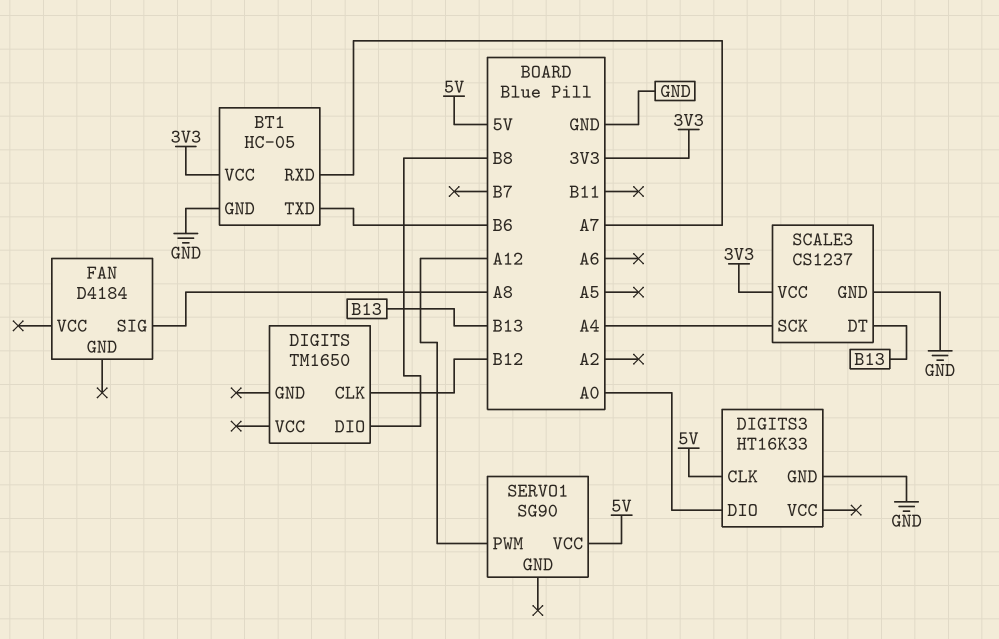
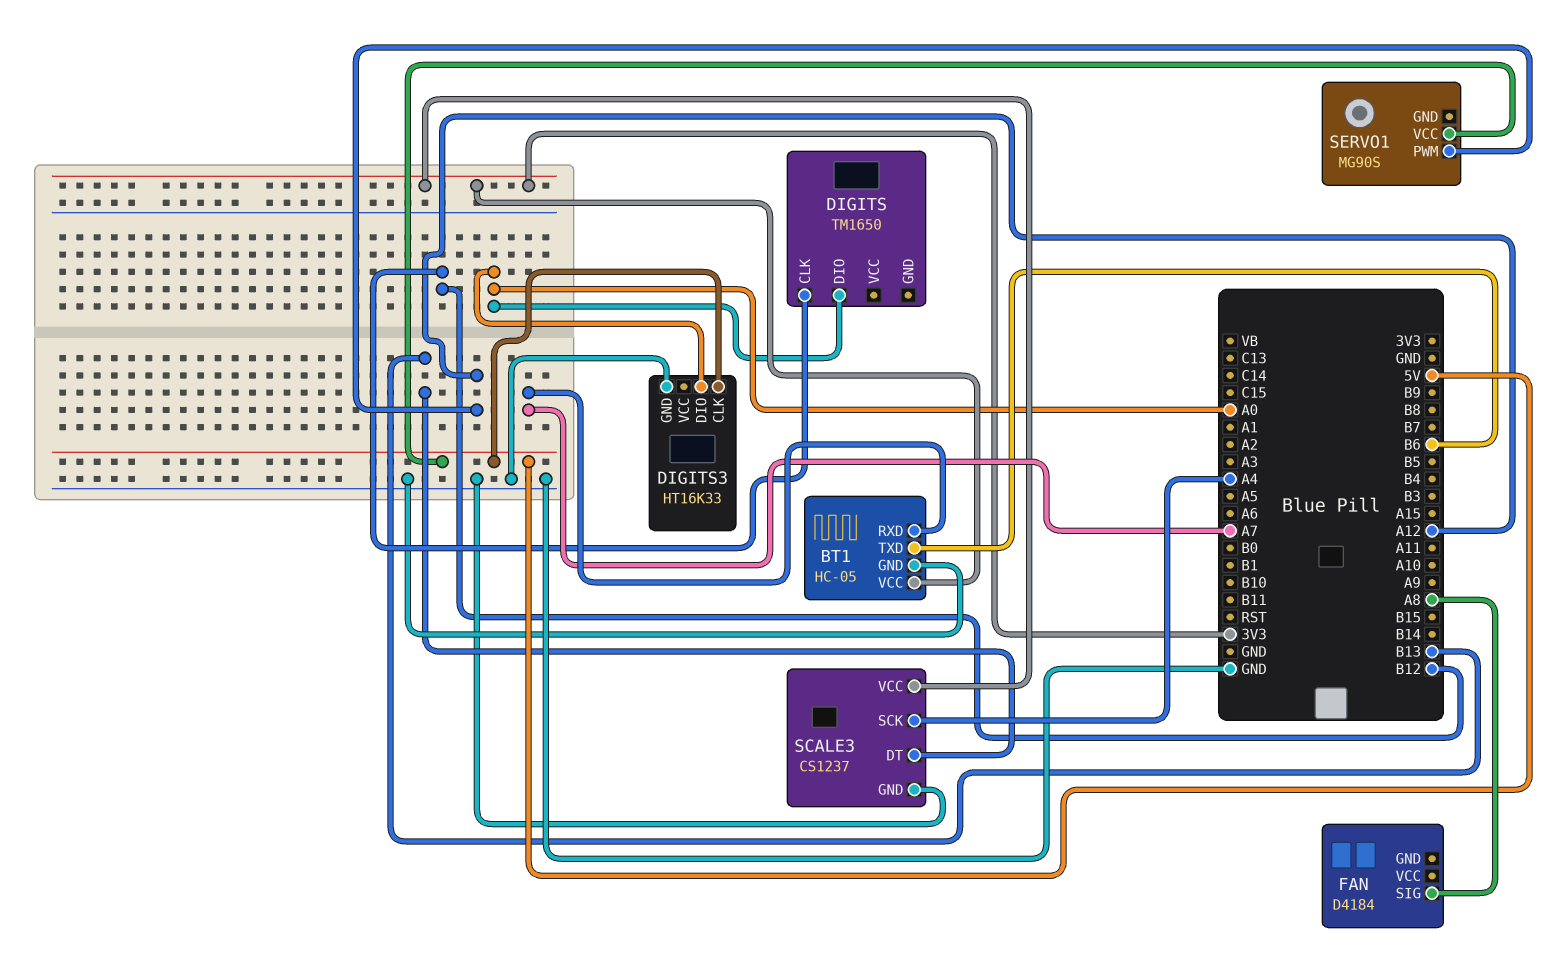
DIGITS pin DIO: B8 -> A0
SERVO1: SG90 -> MG90S

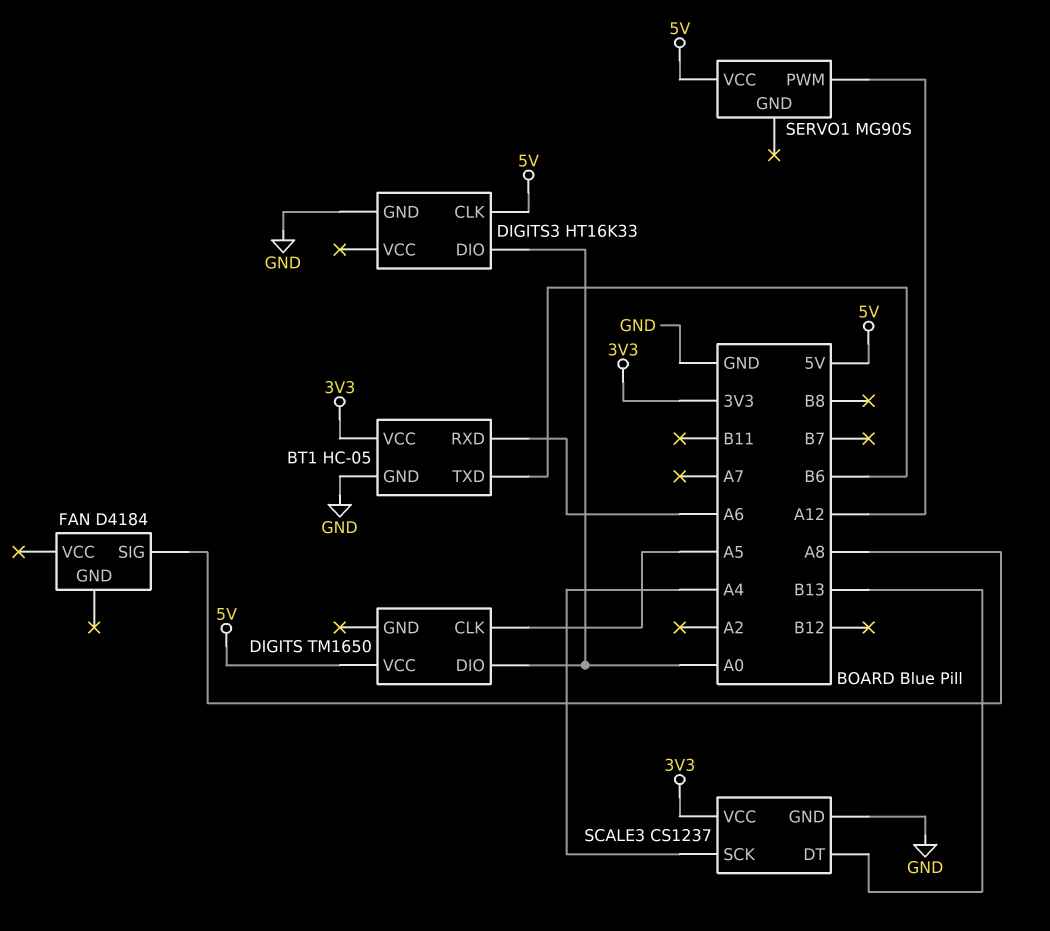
BT1 pin RXD: A7 -> A6
DIGITS pin CLK: B12 -> A5
DIGITS pin VCC: none -> 5V

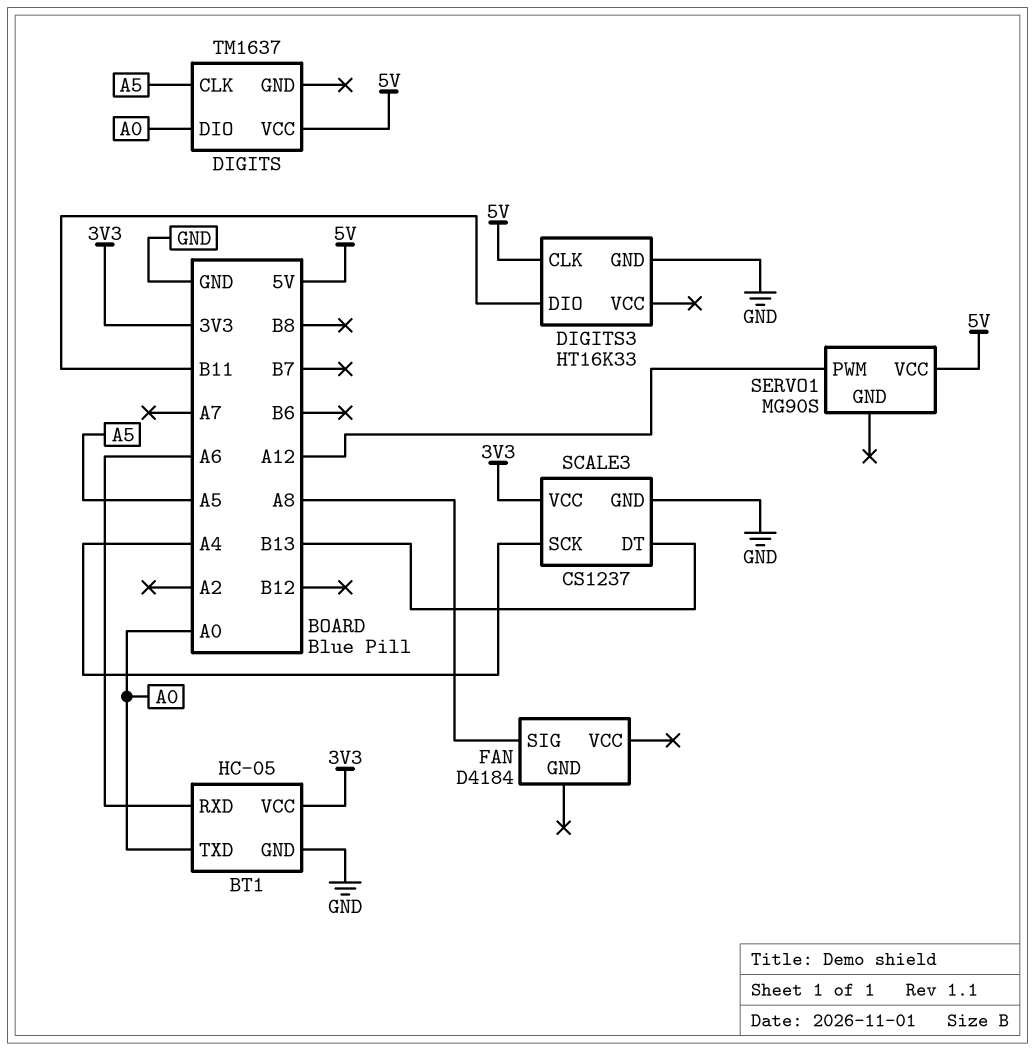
BT1 pin TXD: B6 -> A0
DIGITS: TM1650 -> TM1637
DIGITS3 pin DIO: A0 -> B11

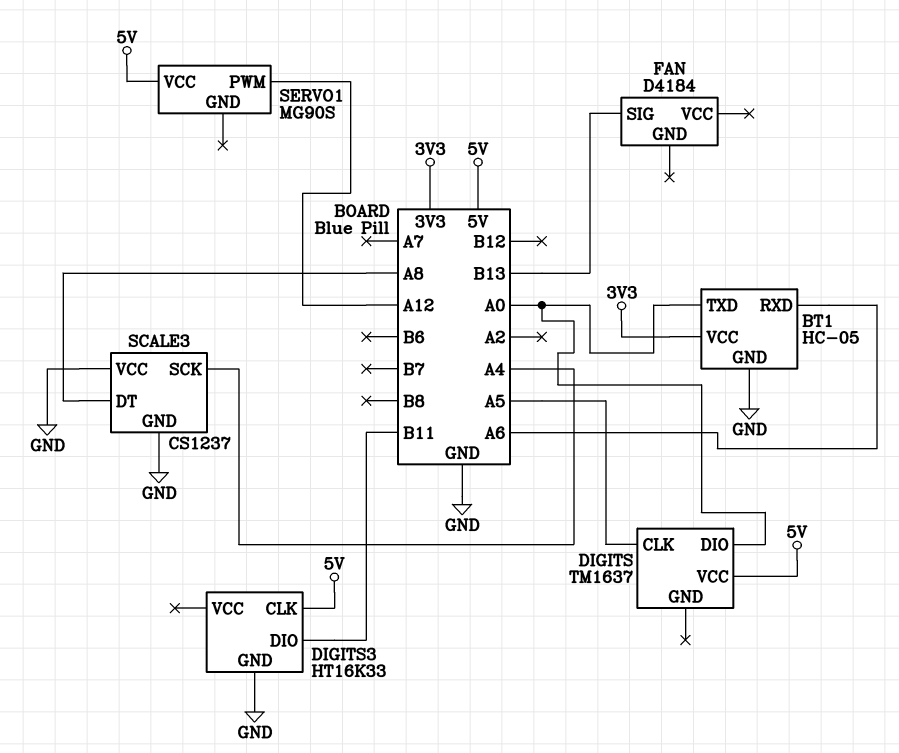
FAN pin SIG: A8 -> B13
SCALE3 pin DT: B13 -> A8
SCALE3 pin VCC: 3V3 -> GND

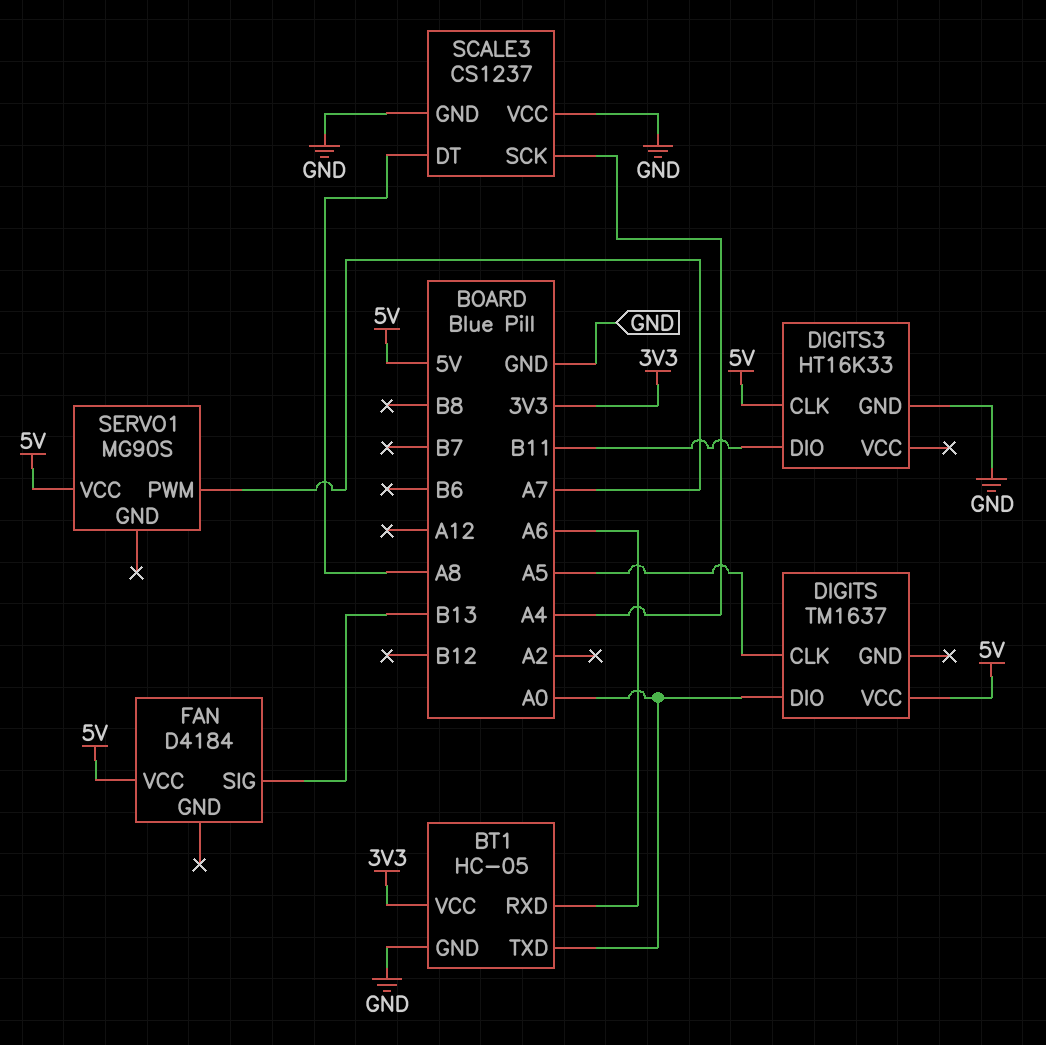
FAN pin VCC: none -> 5V
SERVO1 pin PWM: A12 -> A7

